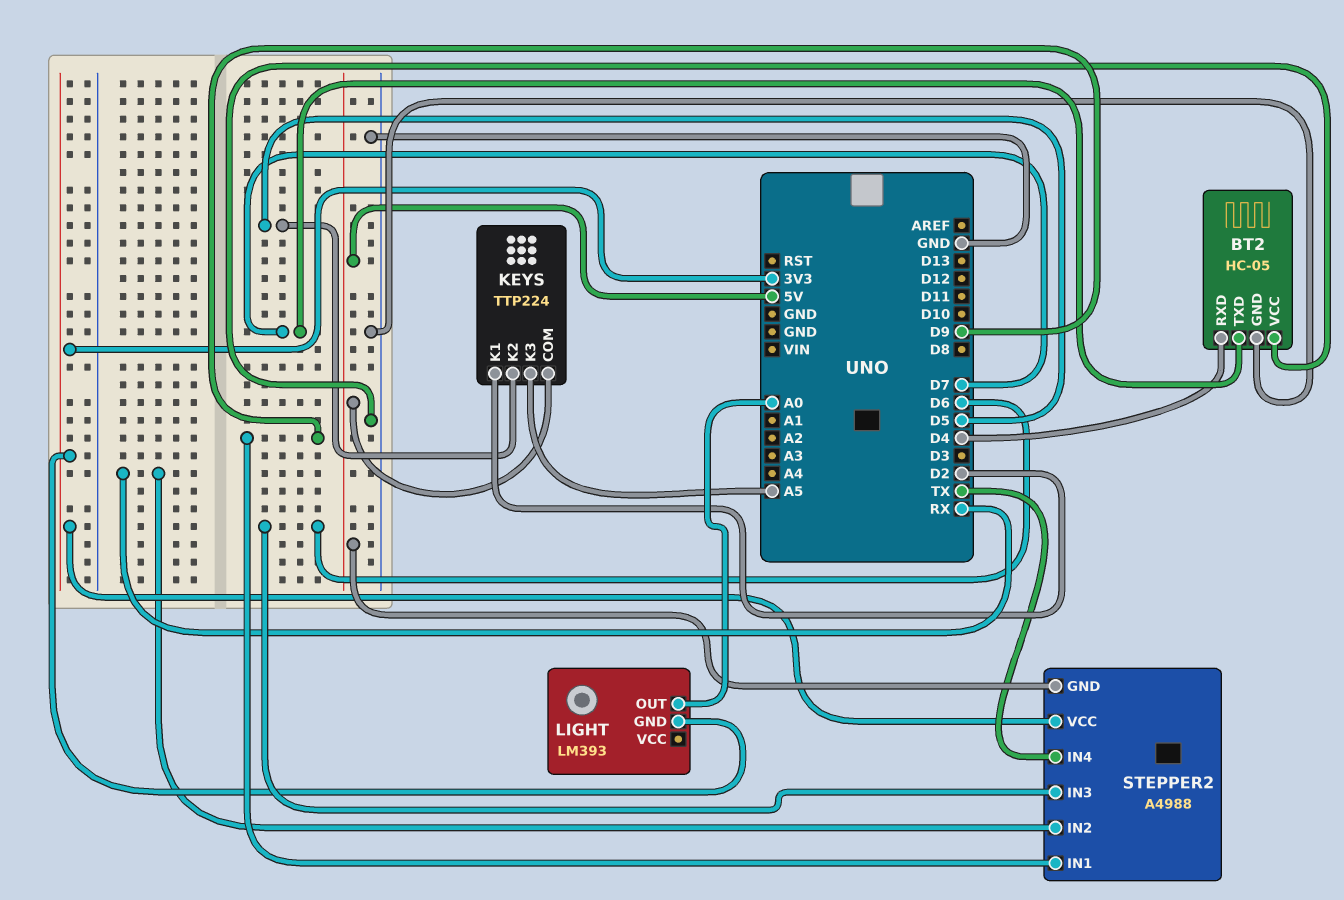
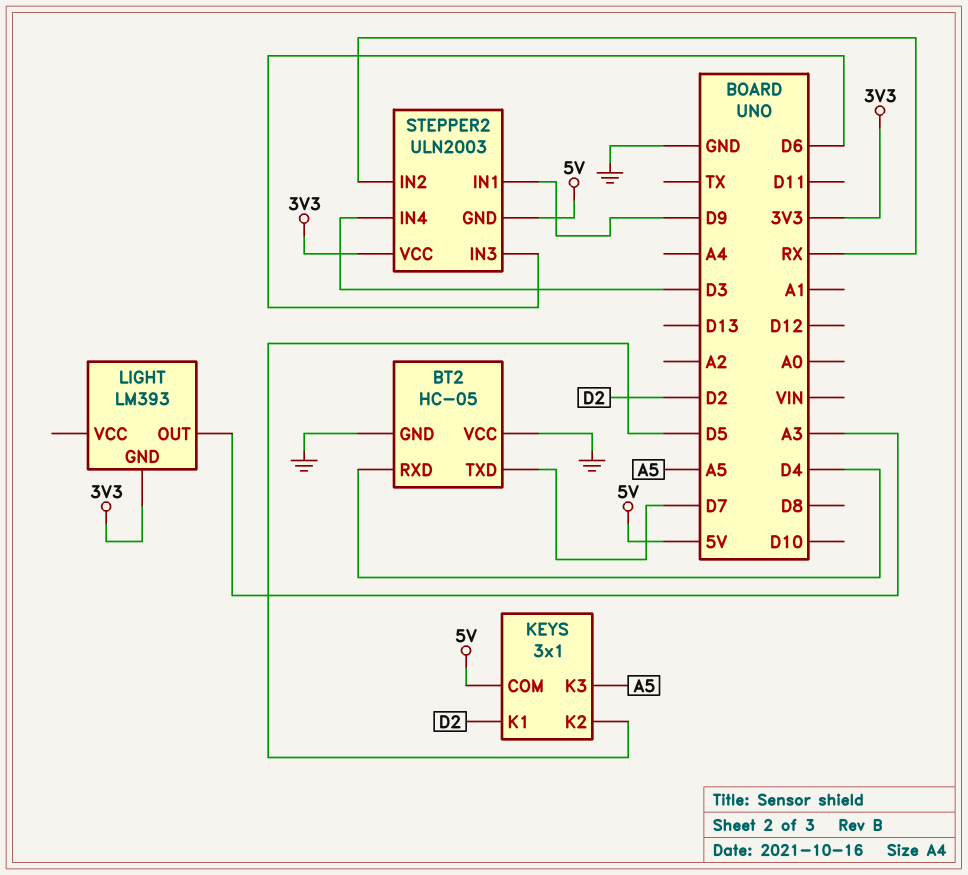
KEYS: TTP224 -> 3x1
LIGHT pin OUT: A0 -> A3
STEPPER2: A4988 -> ULN2003
STEPPER2 pin IN4: TX -> D3

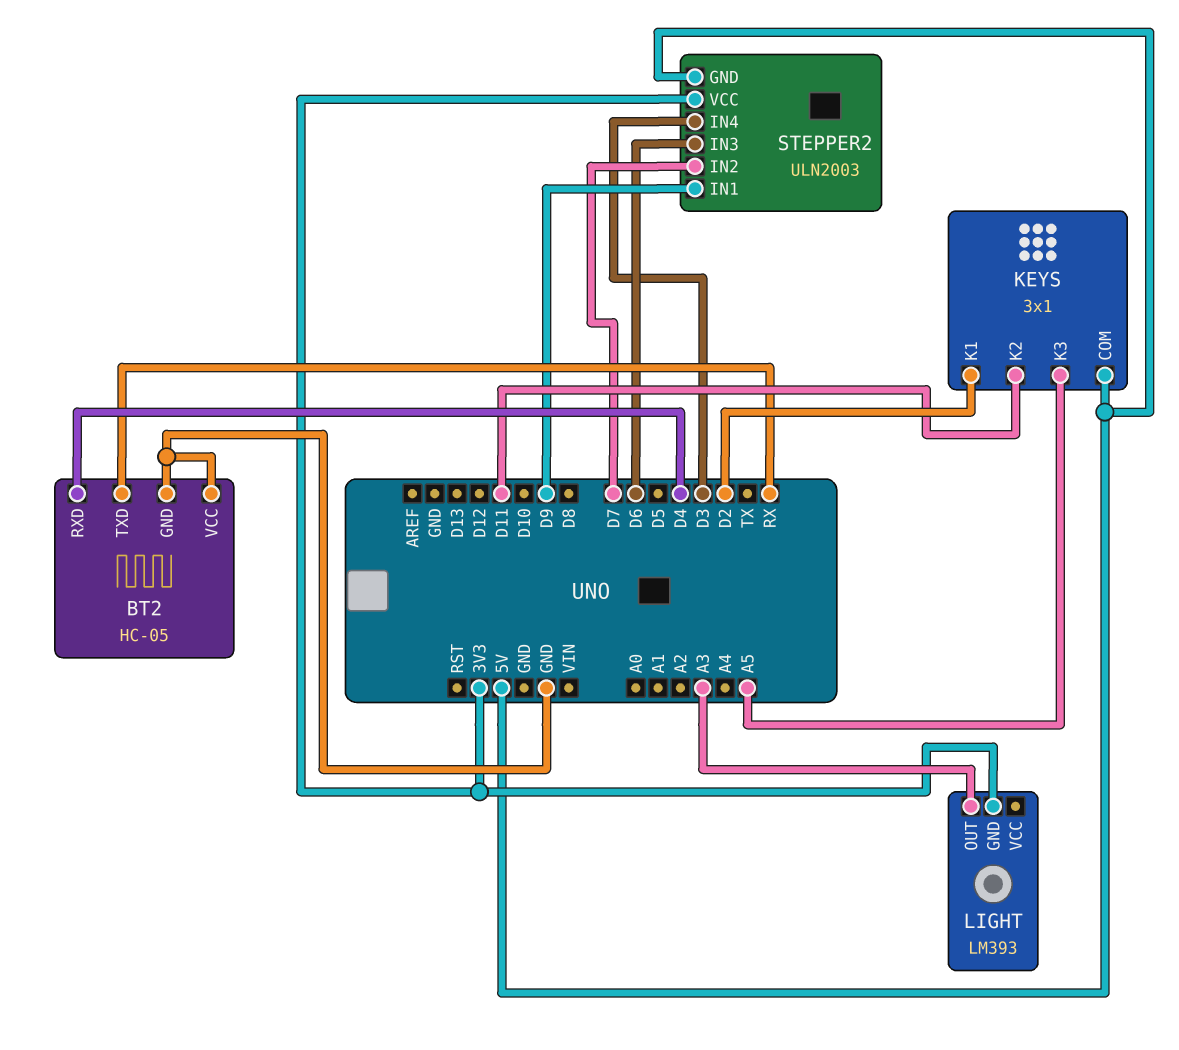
BT2 pin TXD: D7 -> RX
KEYS pin K2: D5 -> D11
STEPPER2 pin IN2: RX -> D7

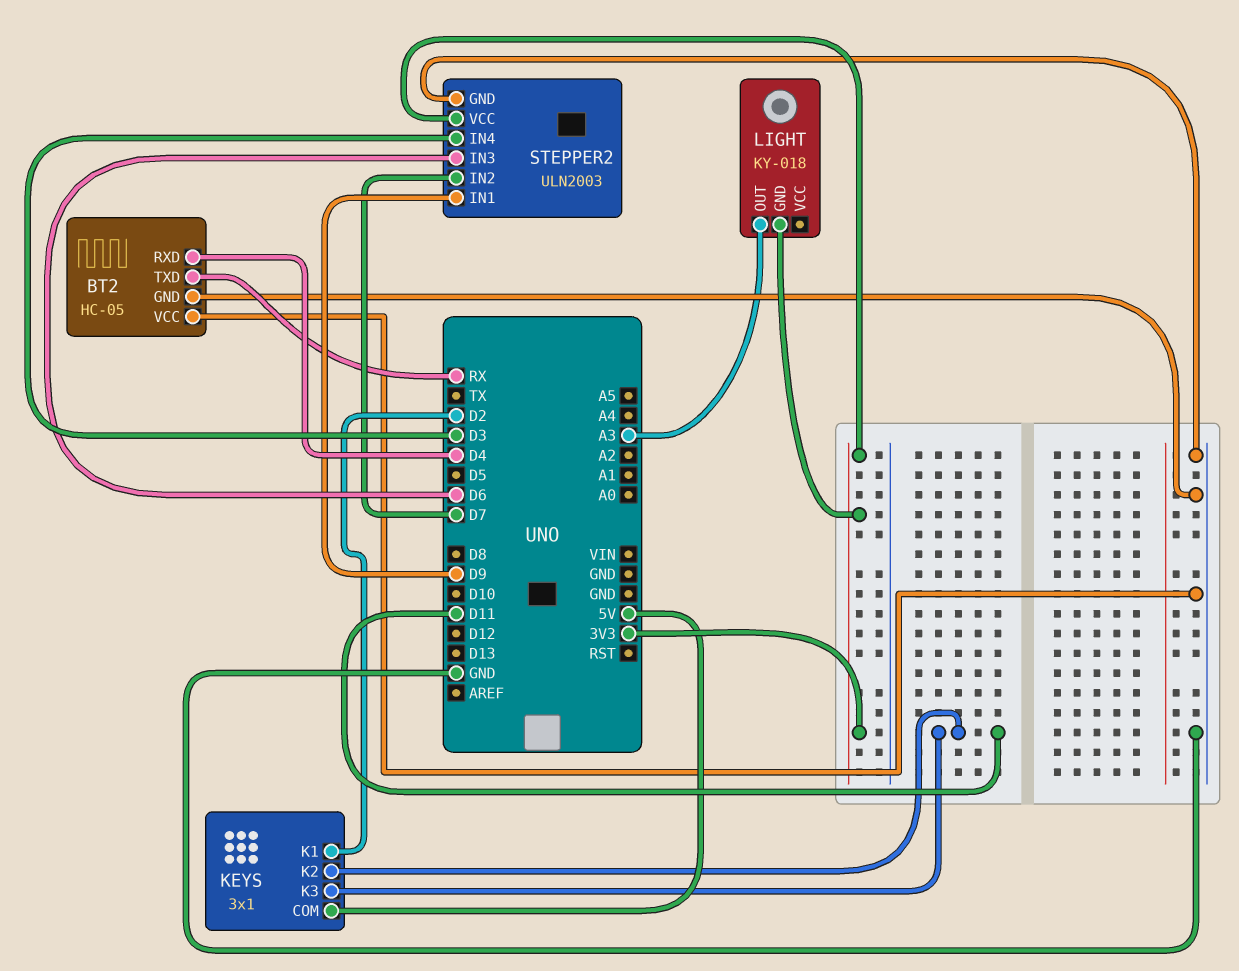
KEYS pin K3: A5 -> D11
LIGHT: LM393 -> KY-018
STEPPER2 pin GND: 5V -> GND

